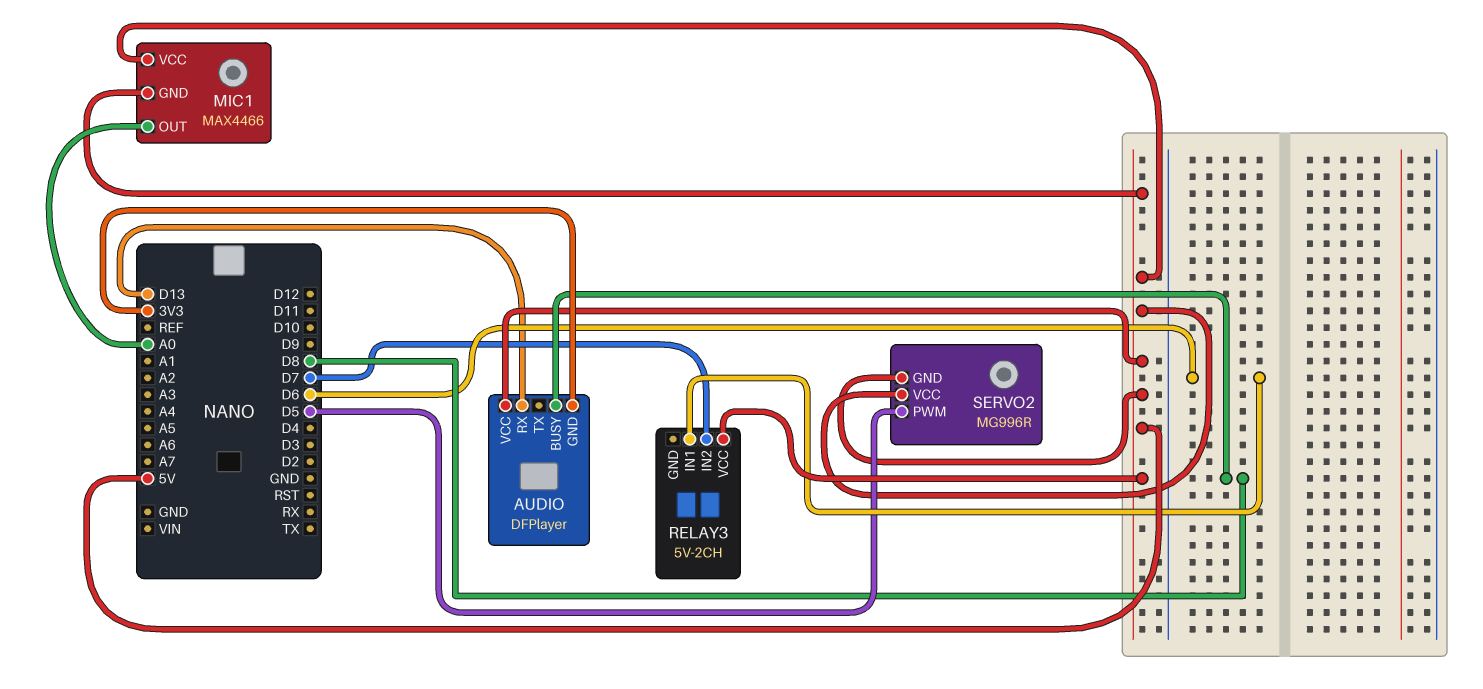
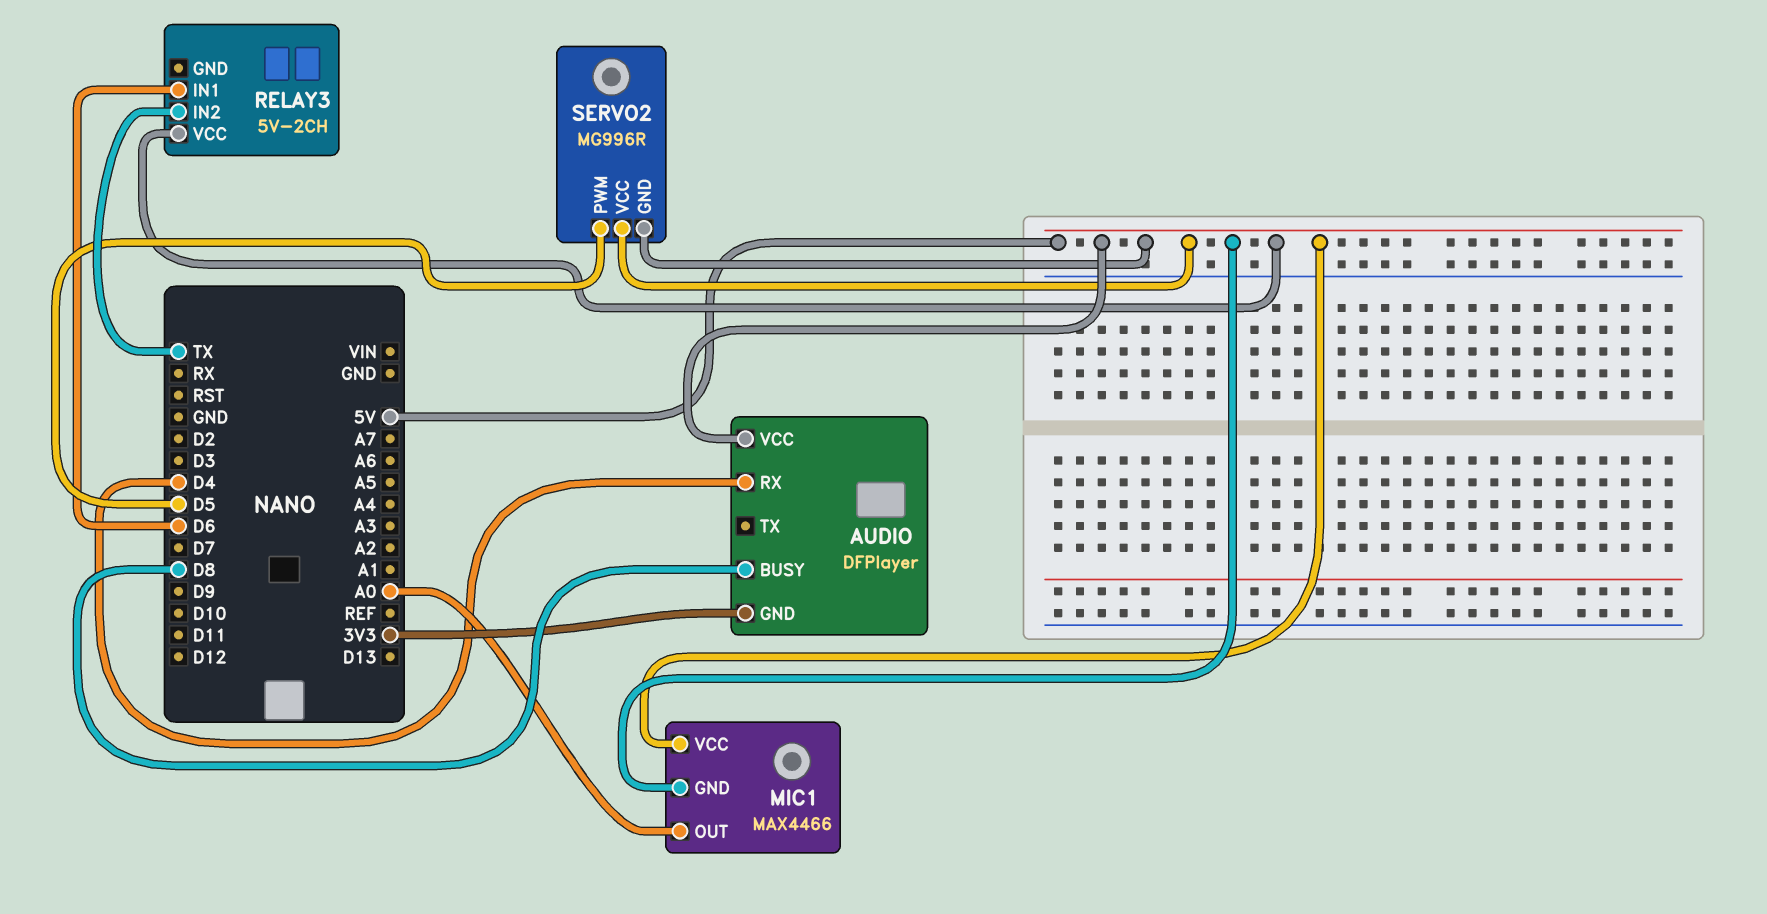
AUDIO pin RX: D13 -> D4
RELAY3 pin IN2: D7 -> TX

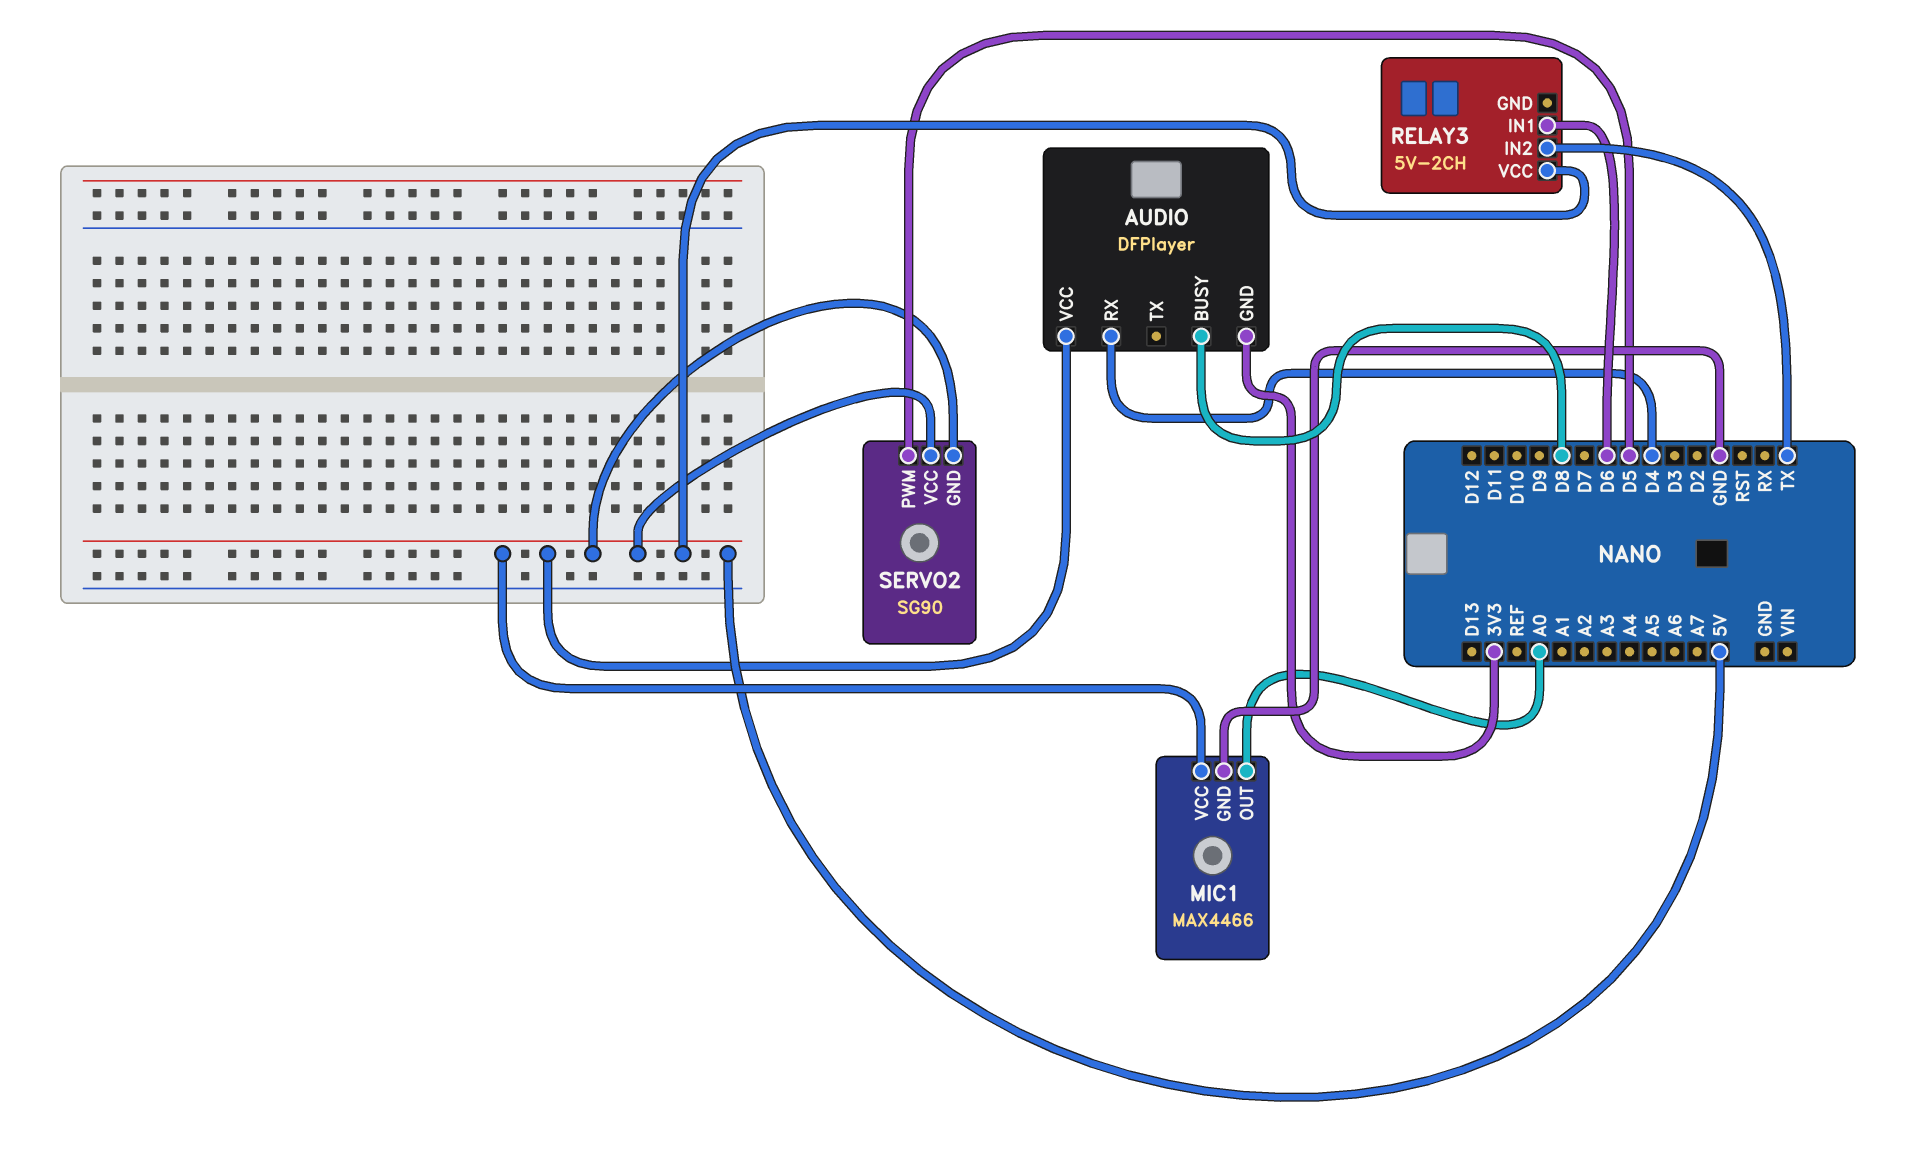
MIC1 pin GND: 5V -> GND
SERVO2: MG996R -> SG90

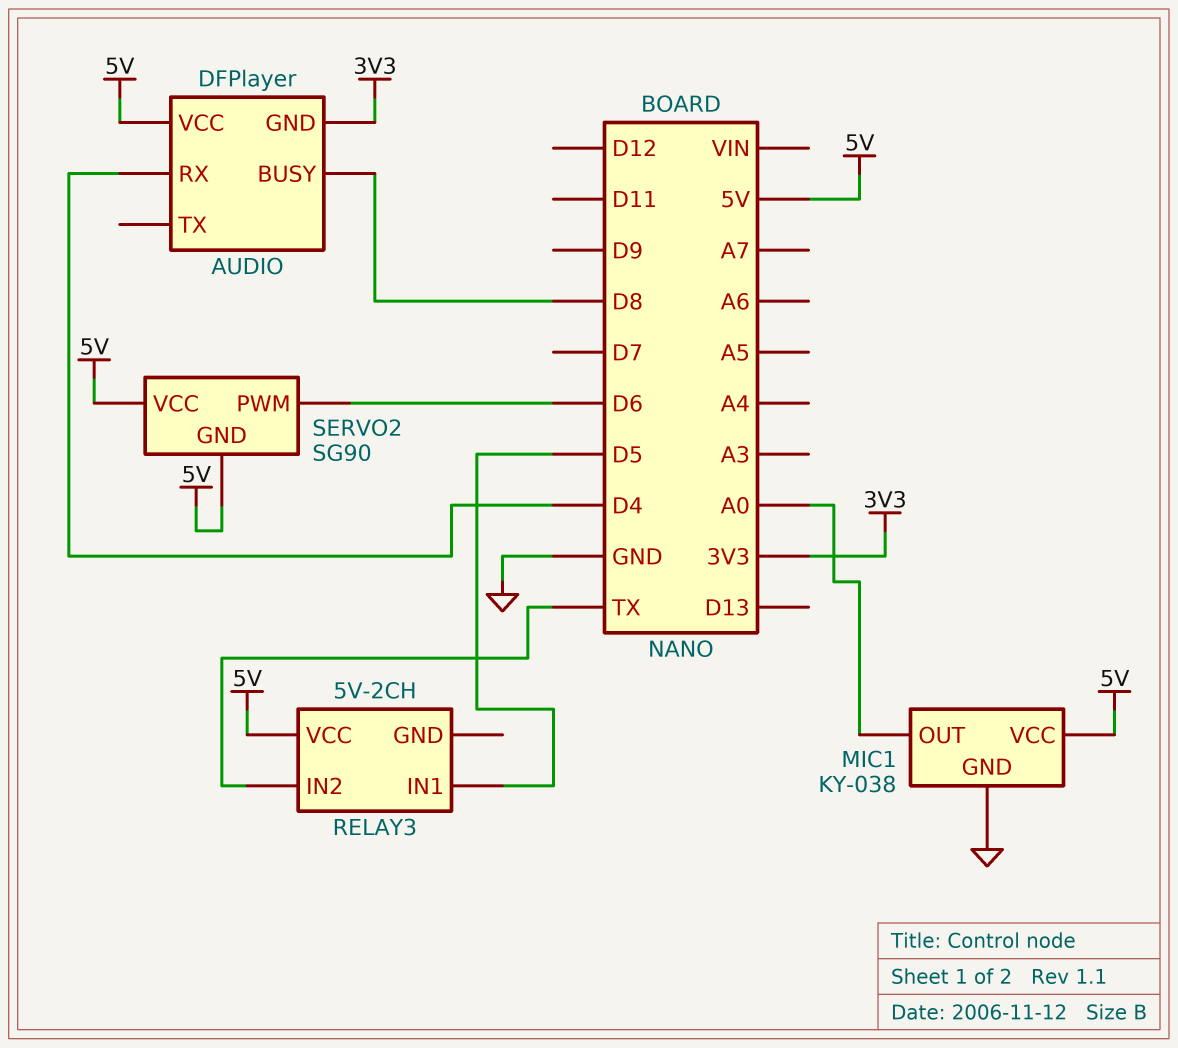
MIC1: MAX4466 -> KY-038
RELAY3 pin IN1: D6 -> D5
SERVO2 pin PWM: D5 -> D6

